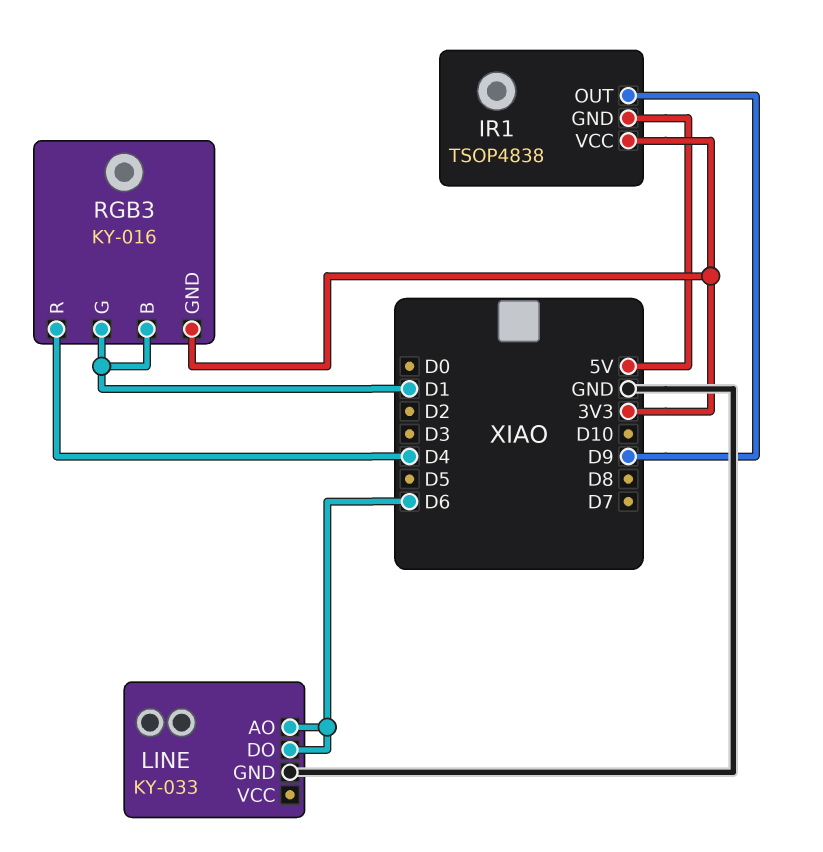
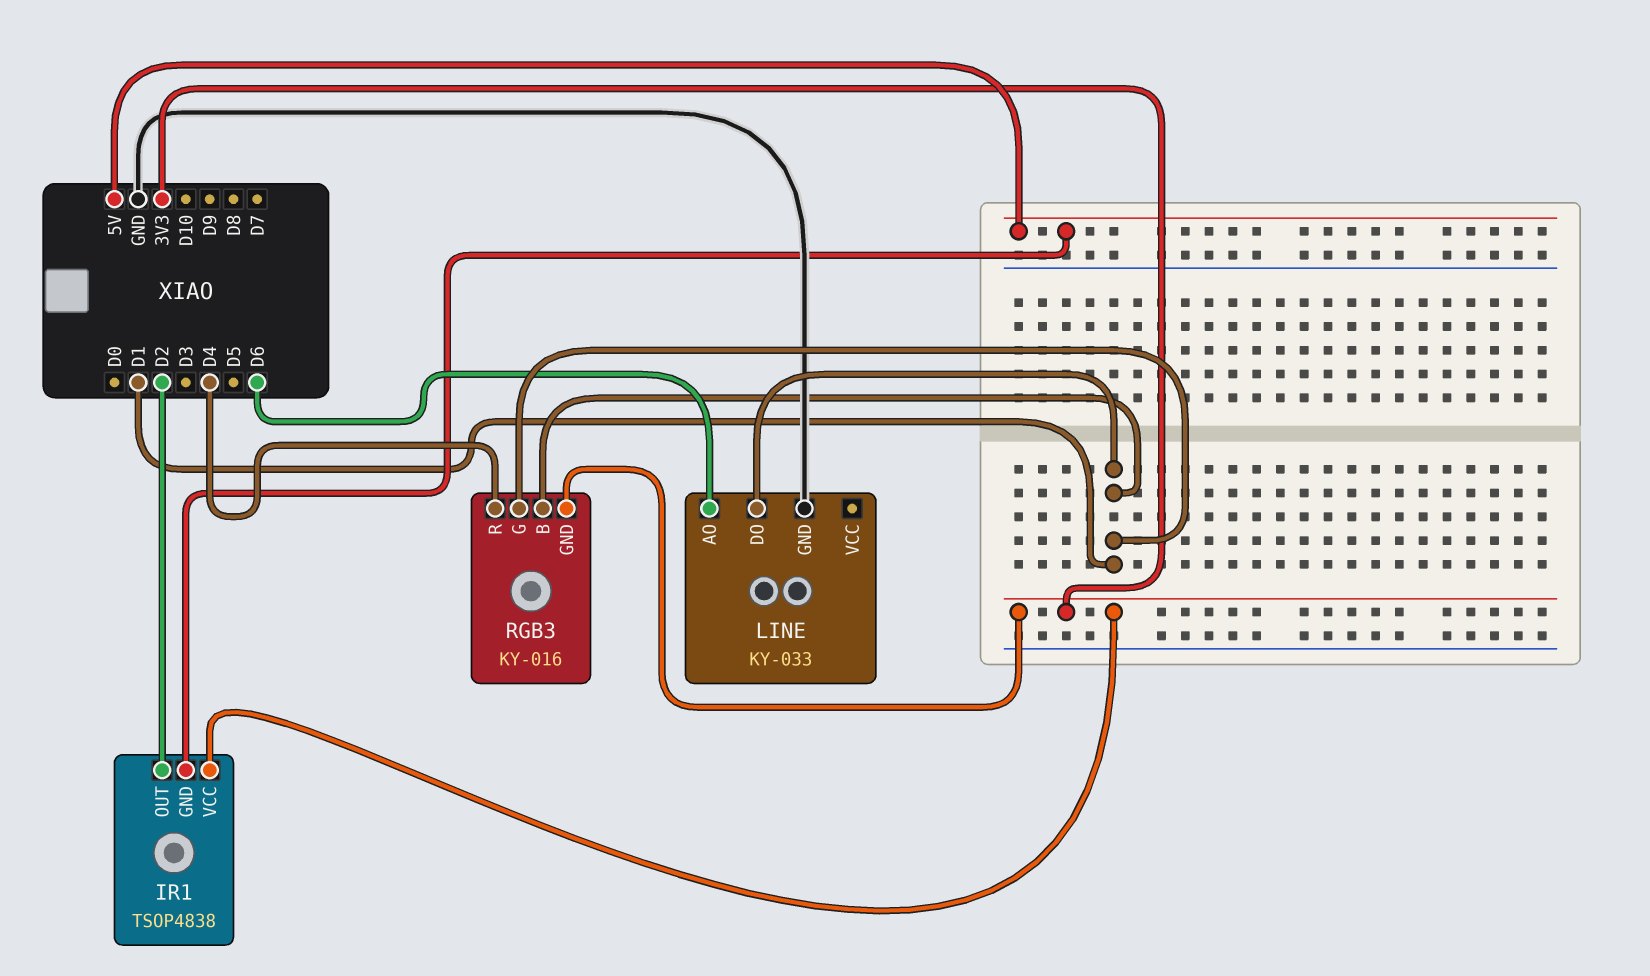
IR1 pin OUT: D9 -> D2
LINE pin DO: D6 -> D1

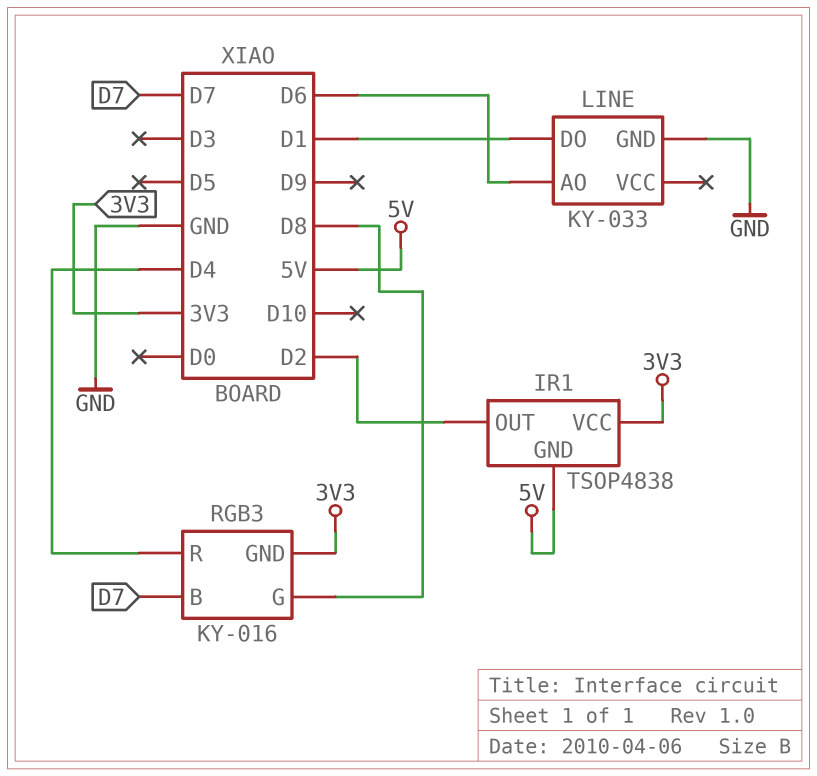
RGB3 pin B: D1 -> D7
RGB3 pin G: D1 -> D8

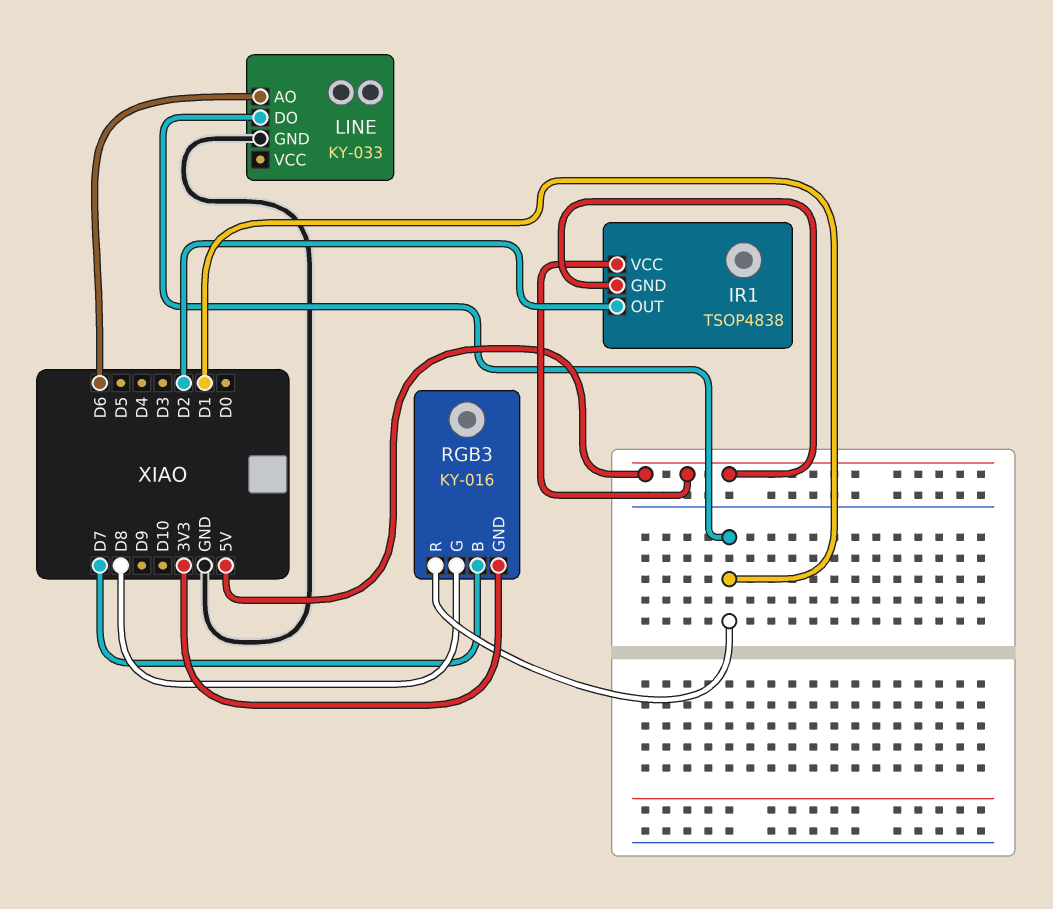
IR1 pin VCC: 3V3 -> 5V
RGB3 pin R: D4 -> D1

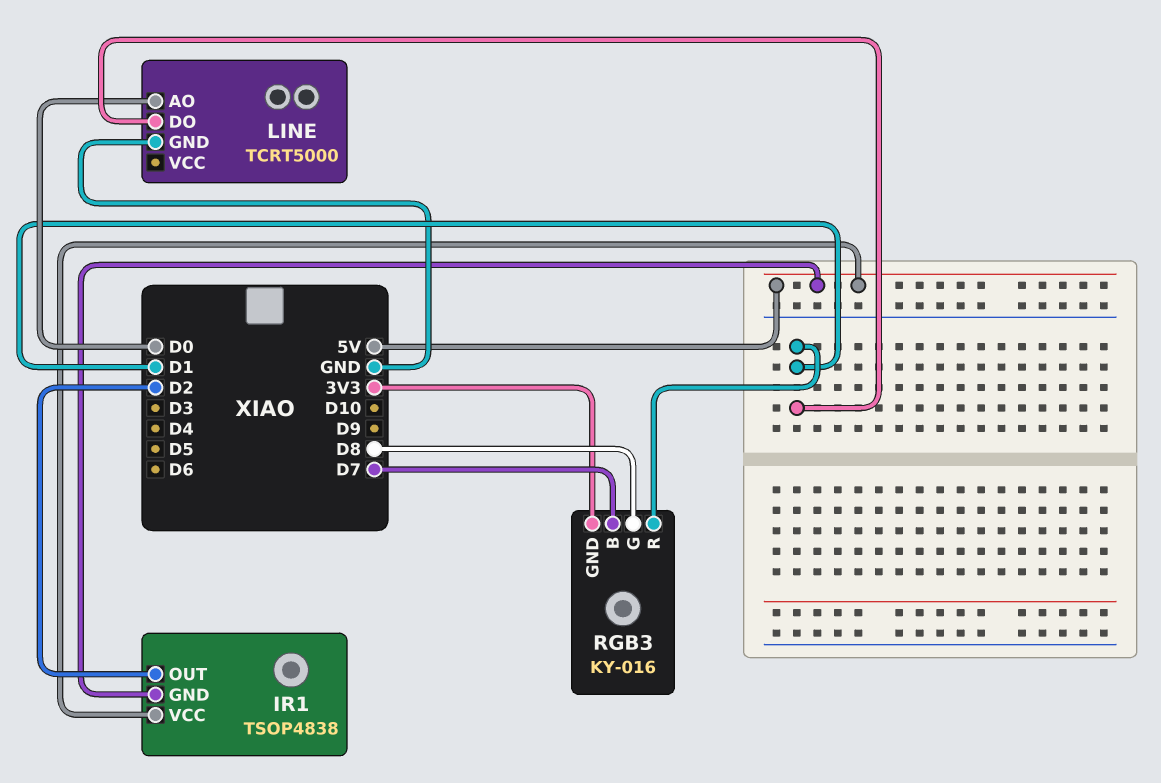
LINE: KY-033 -> TCRT5000
LINE pin AO: D6 -> D0

